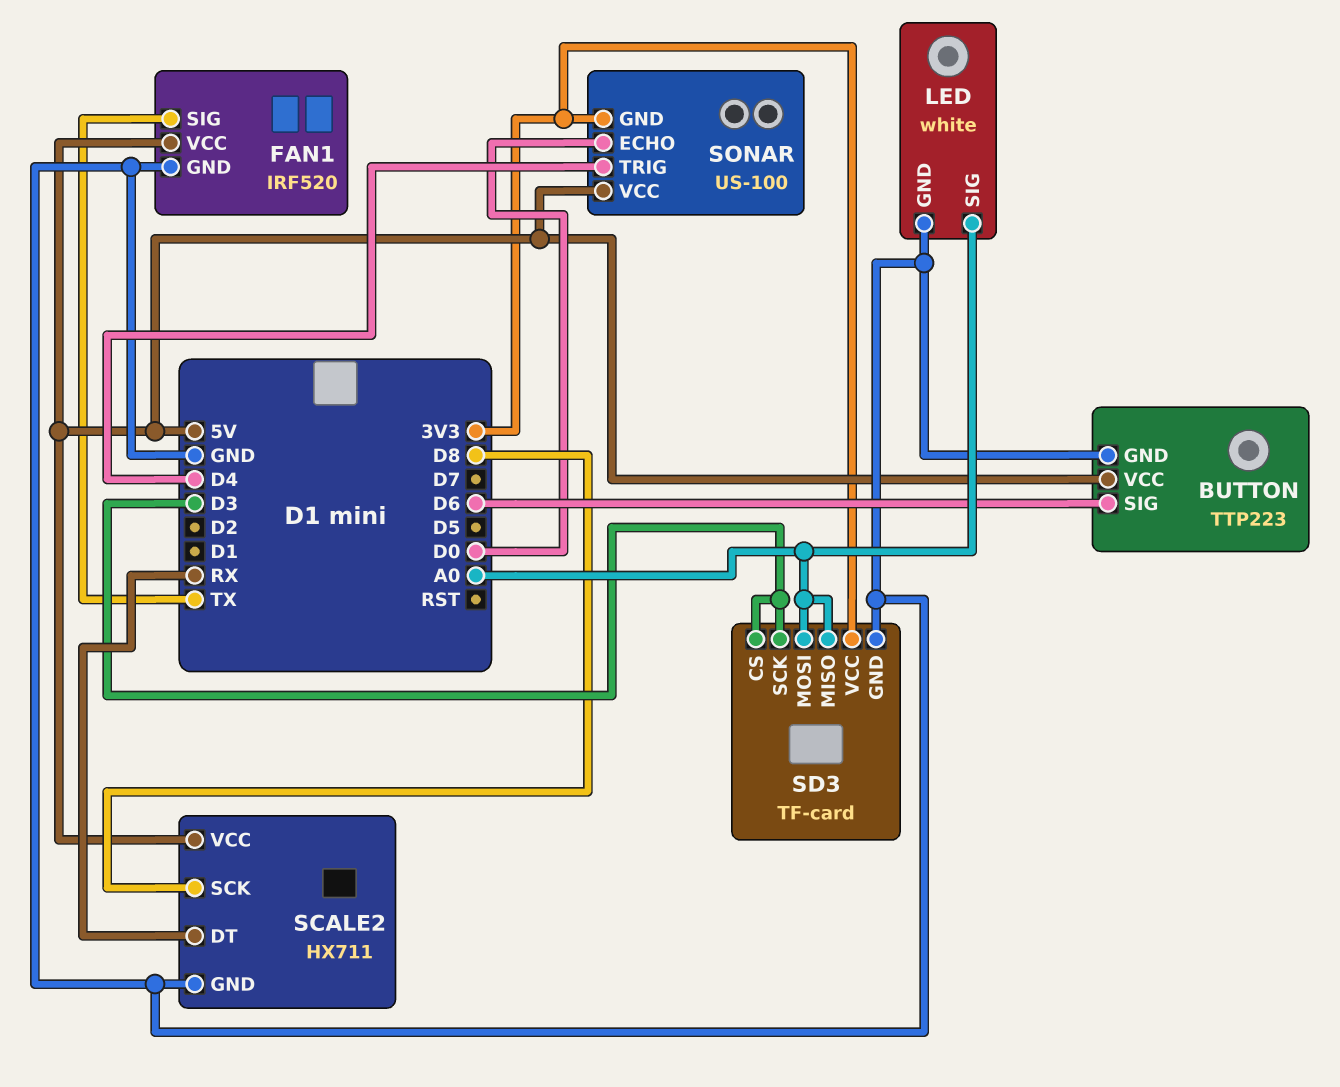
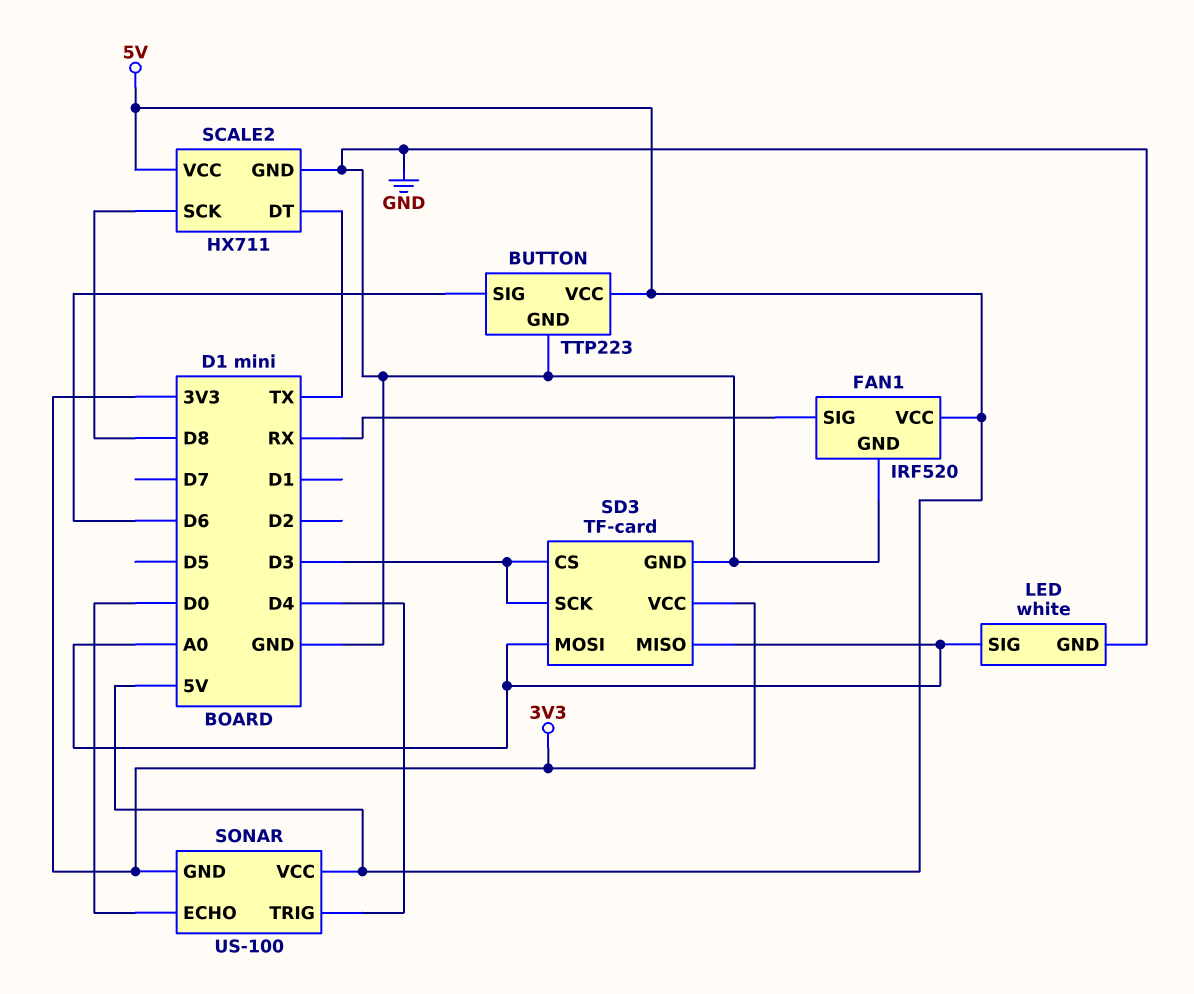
FAN1 pin SIG: TX -> RX
SCALE2 pin DT: RX -> TX

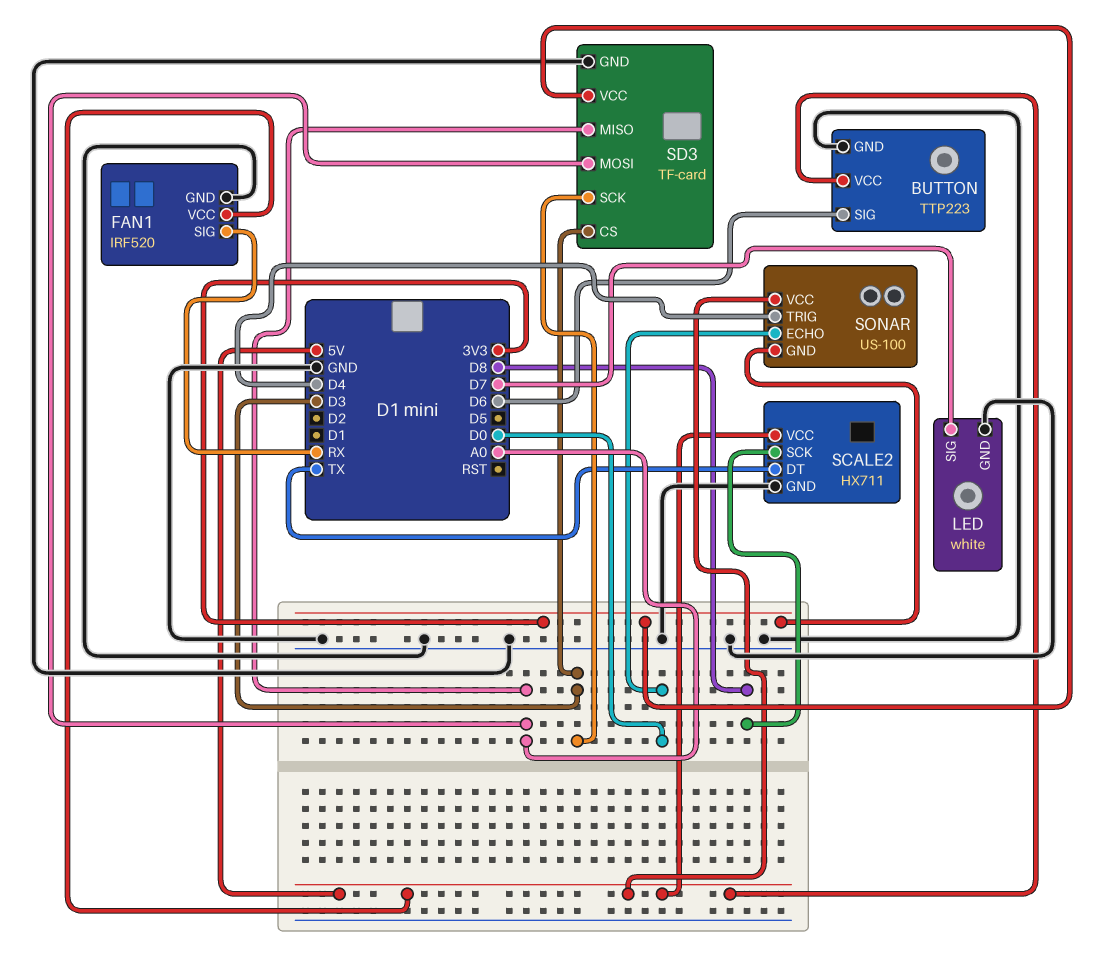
LED pin SIG: A0 -> D7

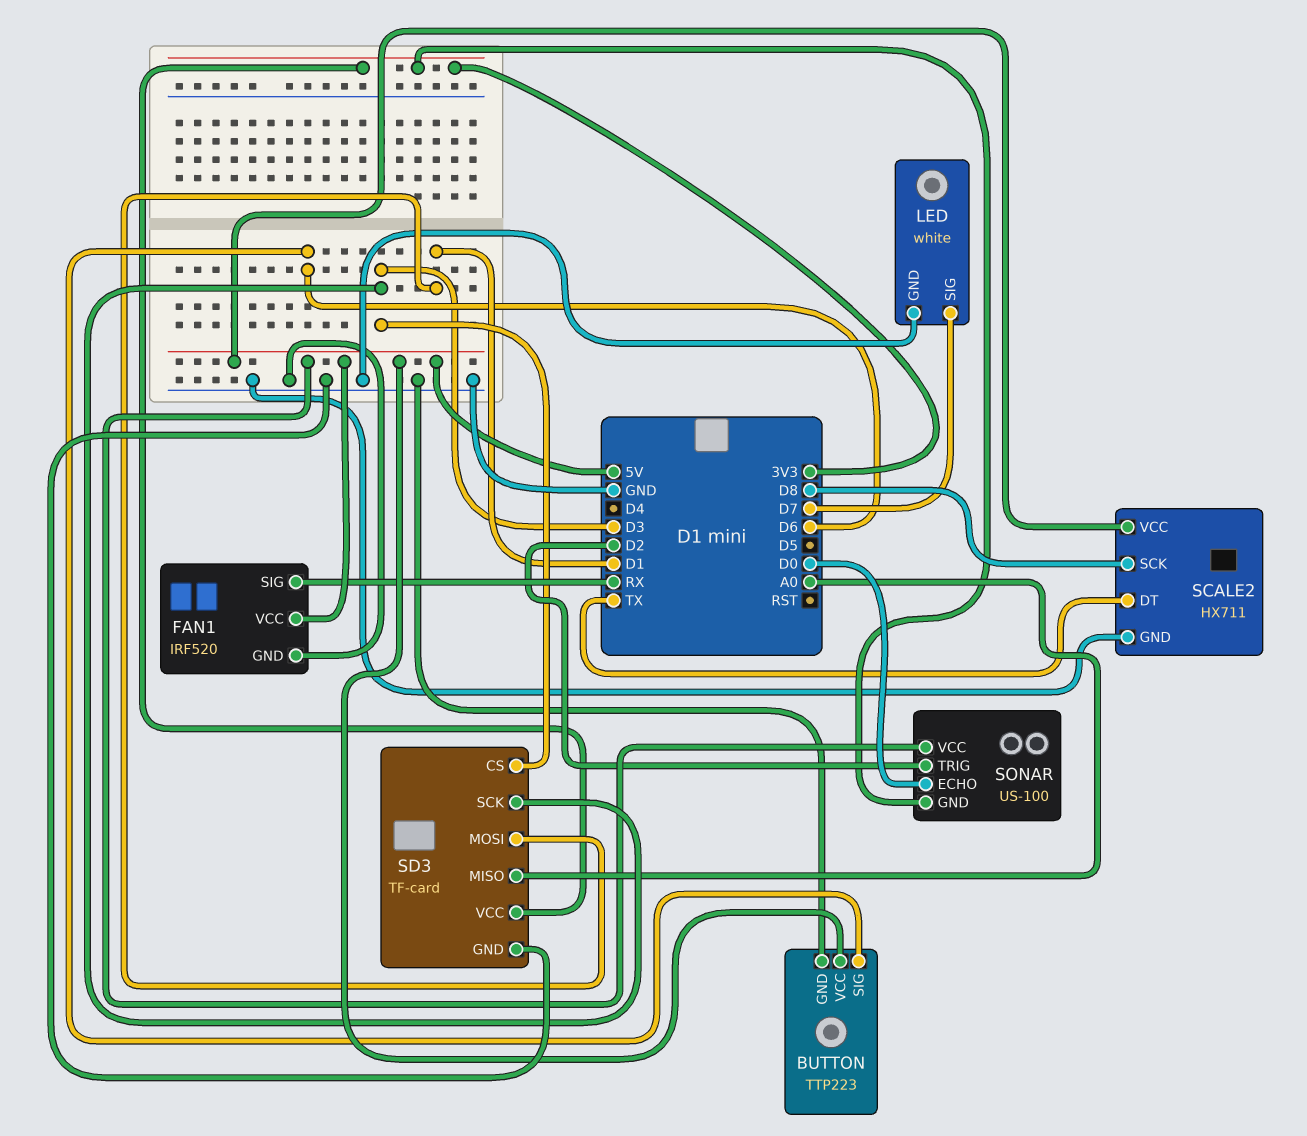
SD3 pin MOSI: A0 -> D1
SONAR pin TRIG: D4 -> D2

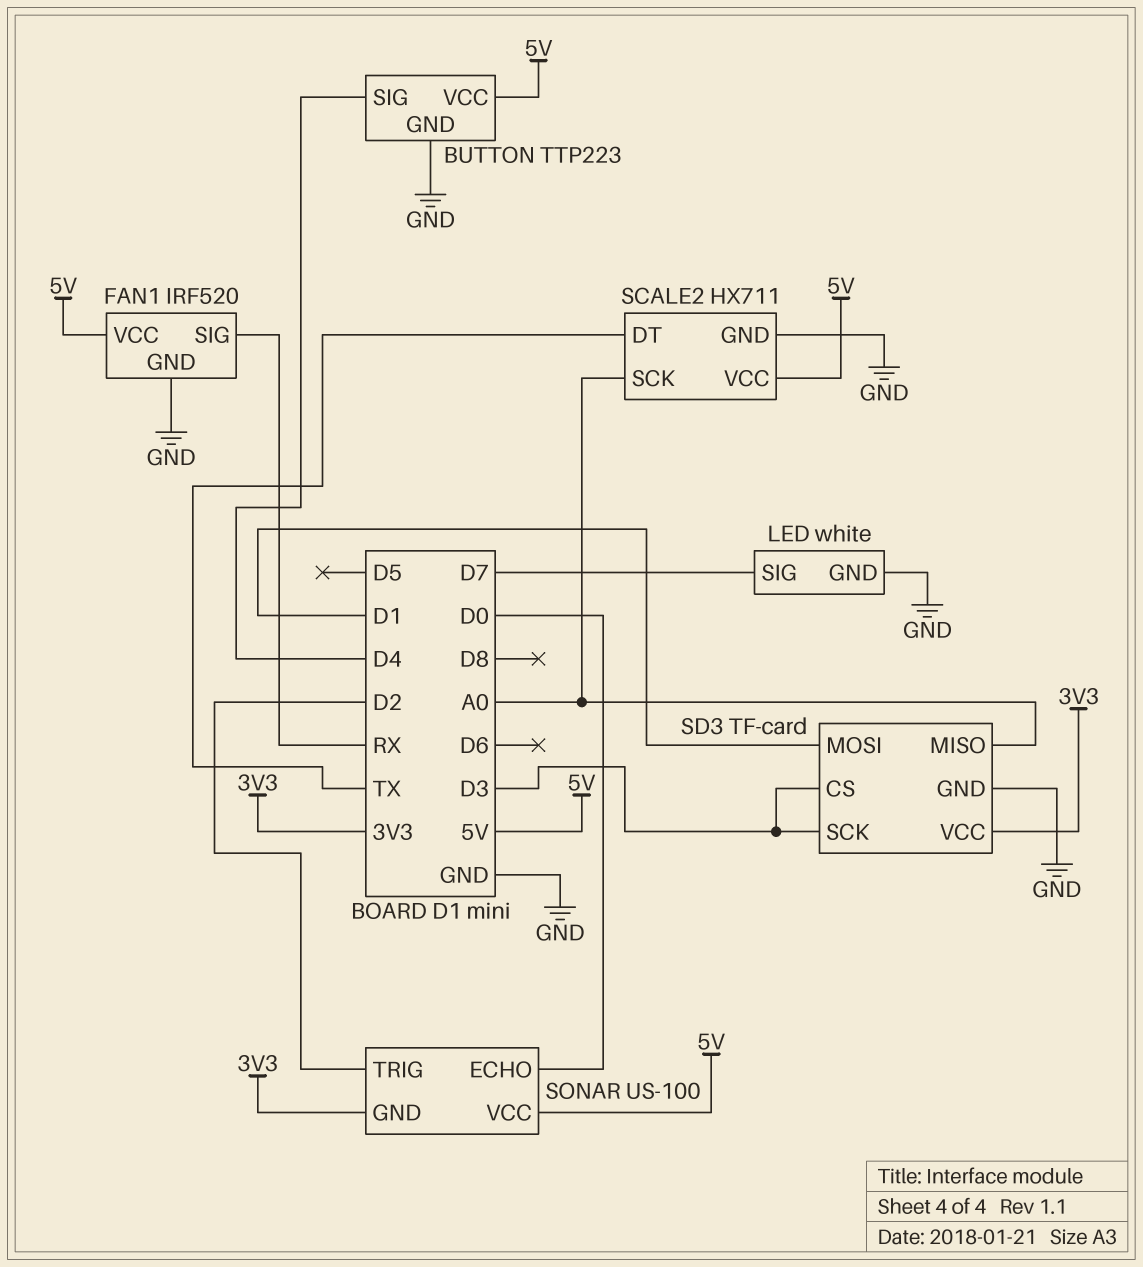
BUTTON pin SIG: D6 -> D4
SCALE2 pin SCK: D8 -> A0

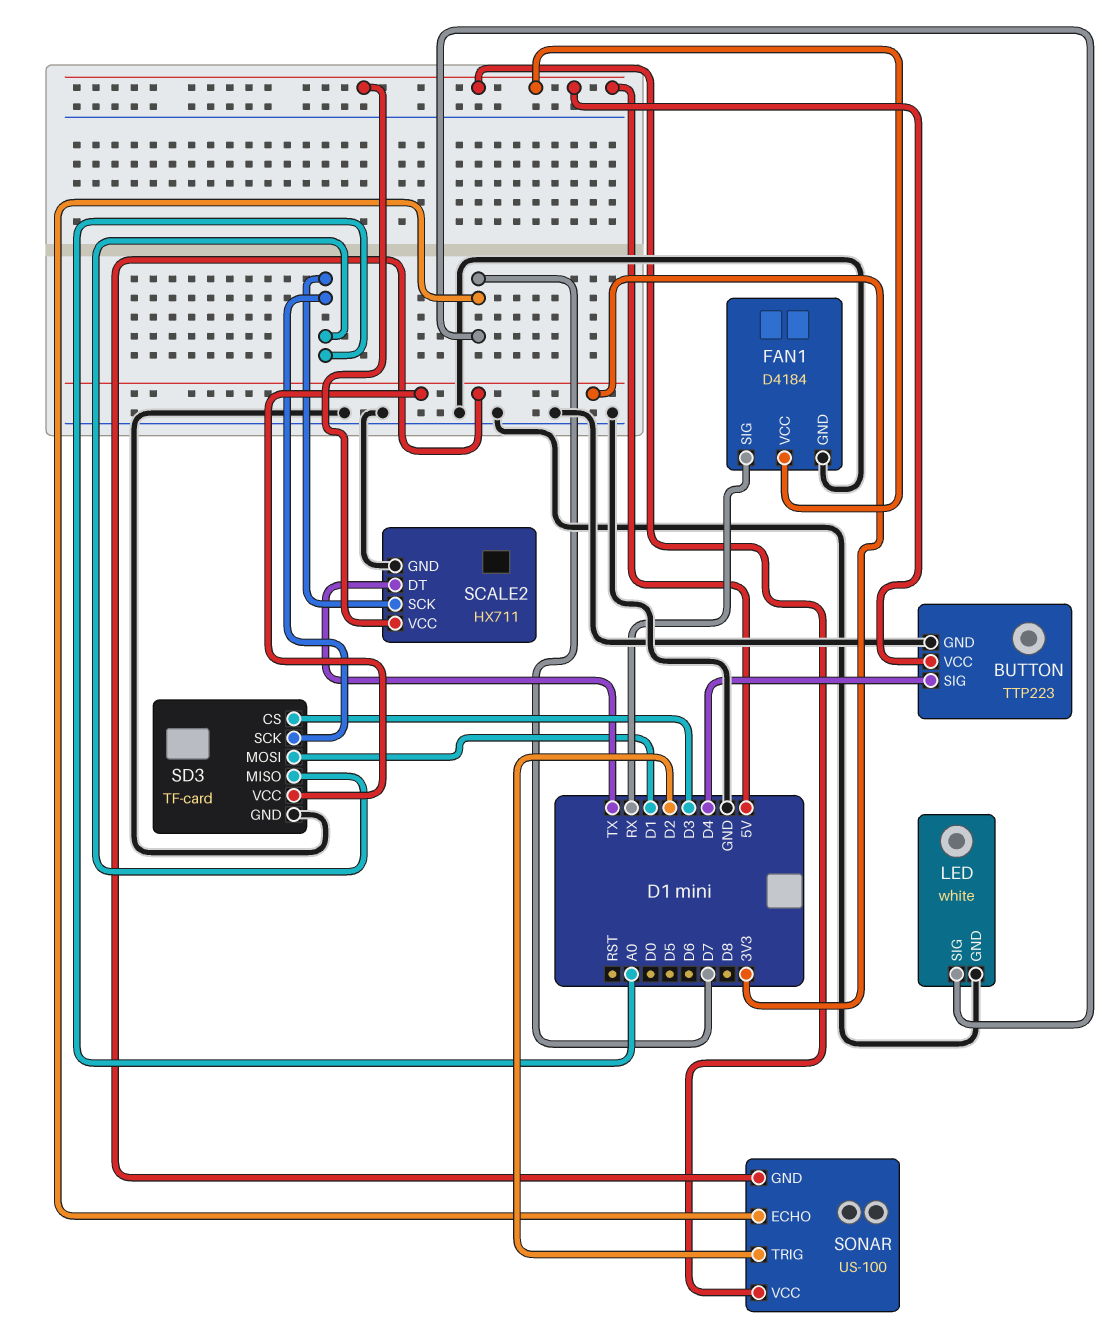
FAN1: IRF520 -> D4184
SD3 pin SCK: D3 -> A0
SONAR pin ECHO: D0 -> D7

